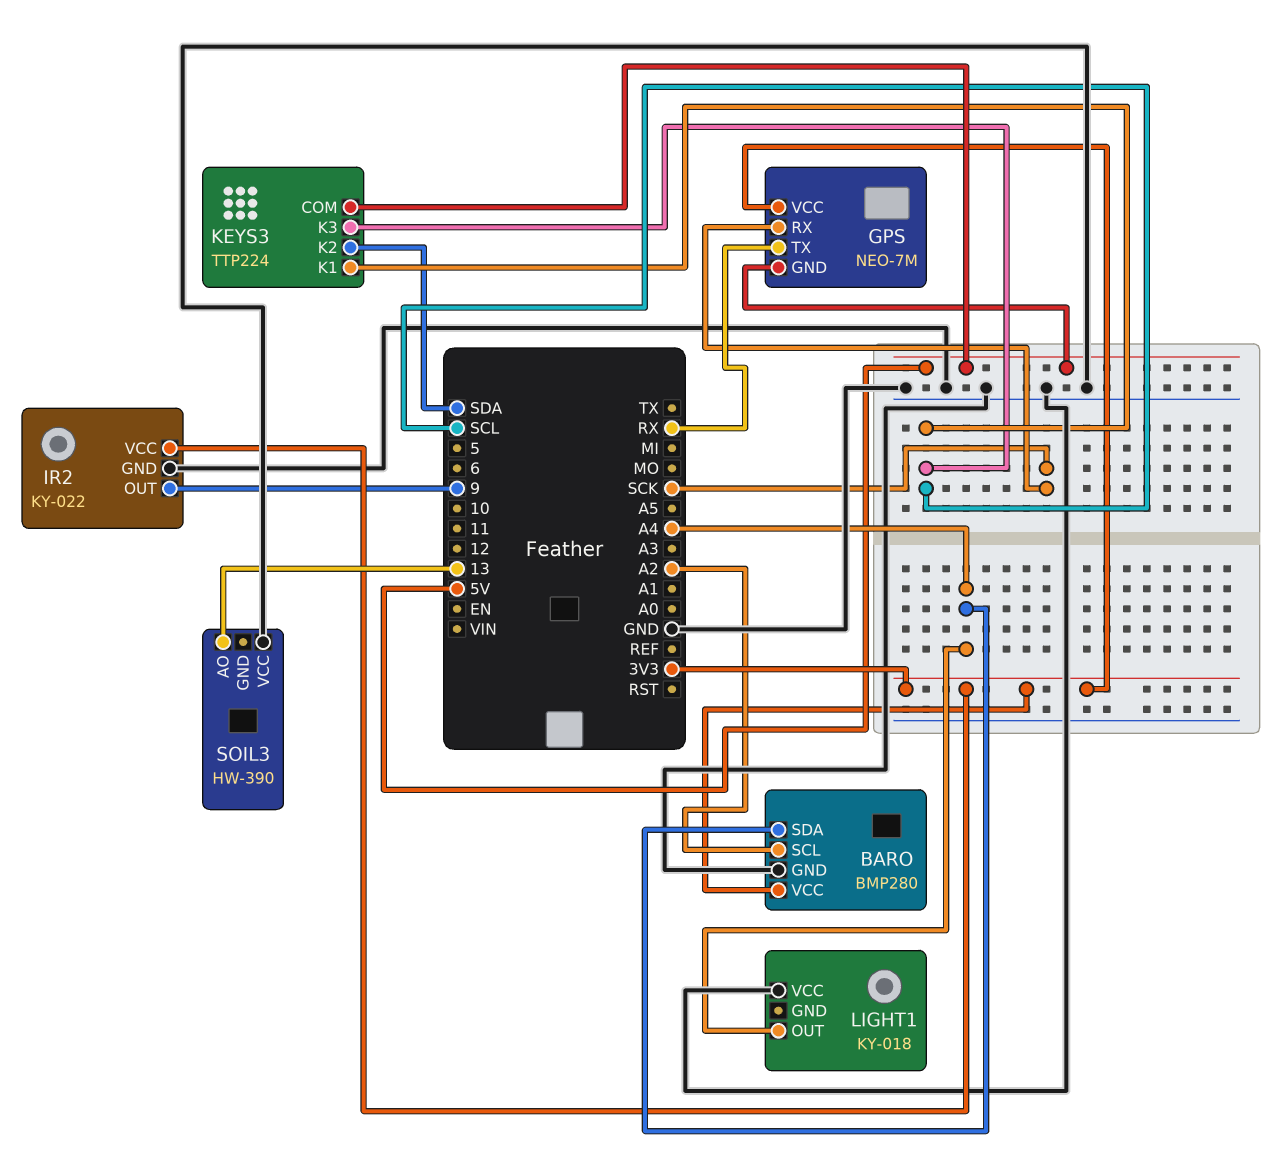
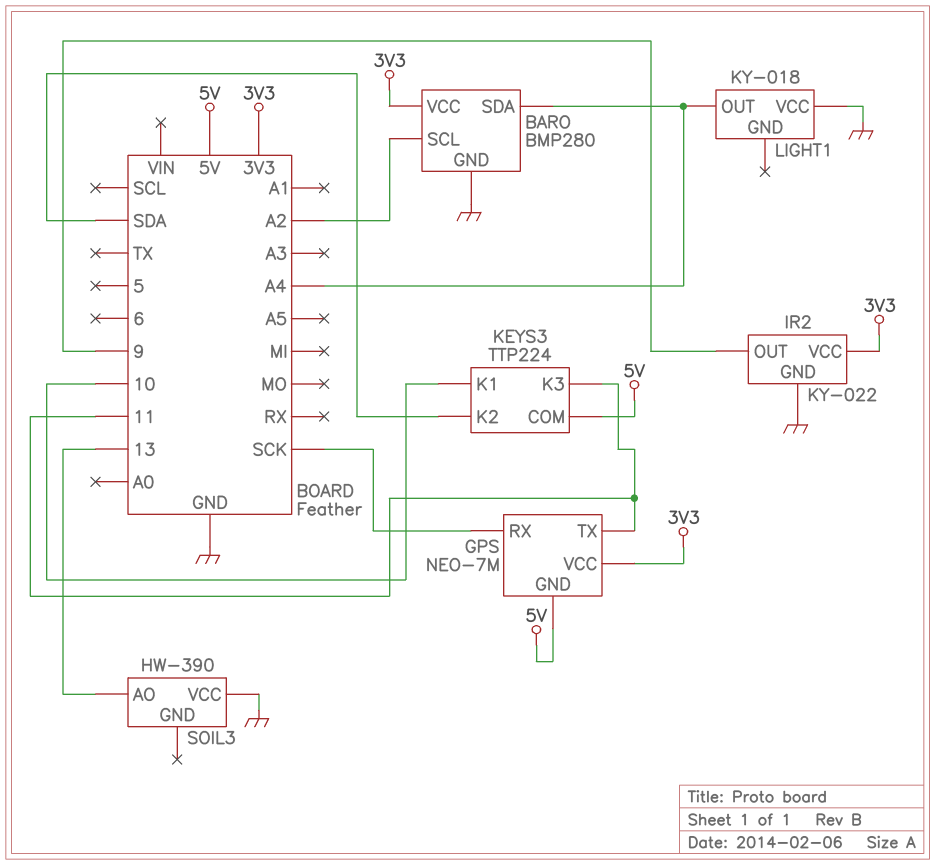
GPS pin TX: RX -> 11
KEYS3 pin K1: SCL -> 10
KEYS3 pin K3: SCL -> 11

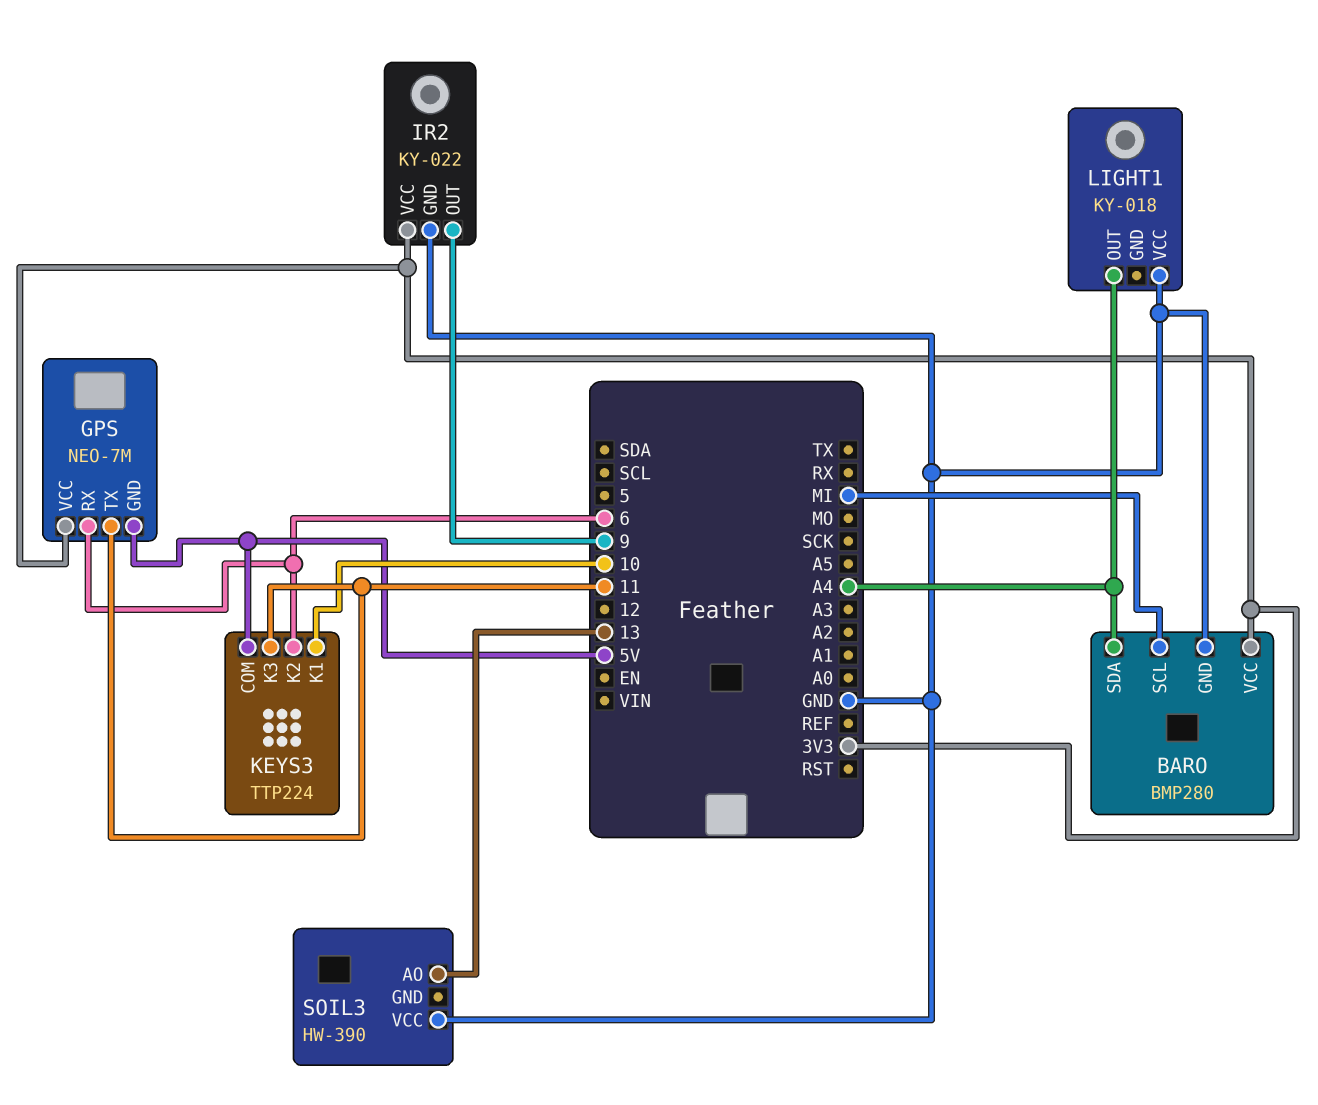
BARO pin SCL: A2 -> MI
GPS pin RX: SCK -> 6
KEYS3 pin K2: SDA -> 6

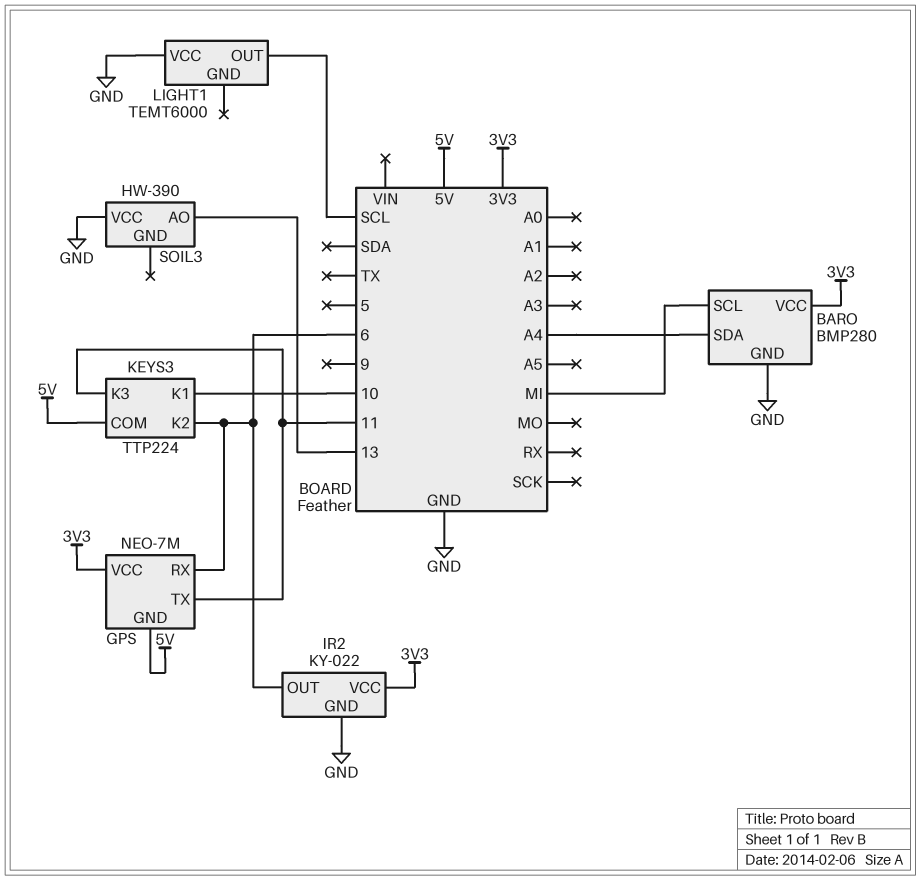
IR2 pin OUT: 9 -> 6
LIGHT1: KY-018 -> TEMT6000
LIGHT1 pin OUT: A4 -> SCL

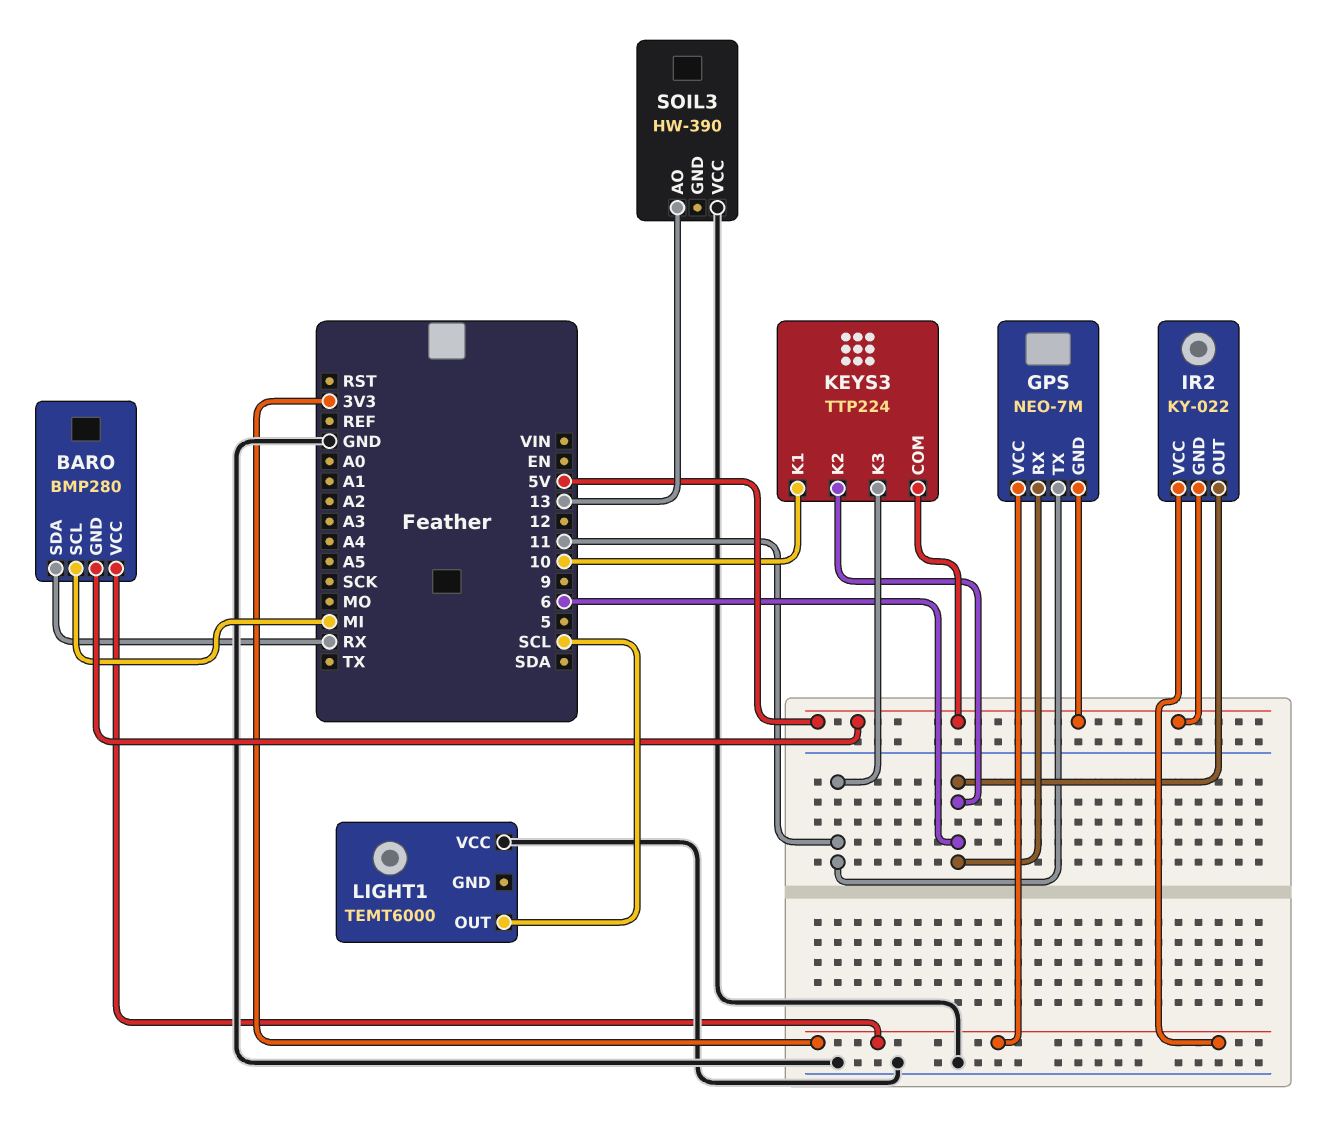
BARO pin GND: GND -> 5V
BARO pin SDA: A4 -> RX
IR2 pin GND: GND -> 5V

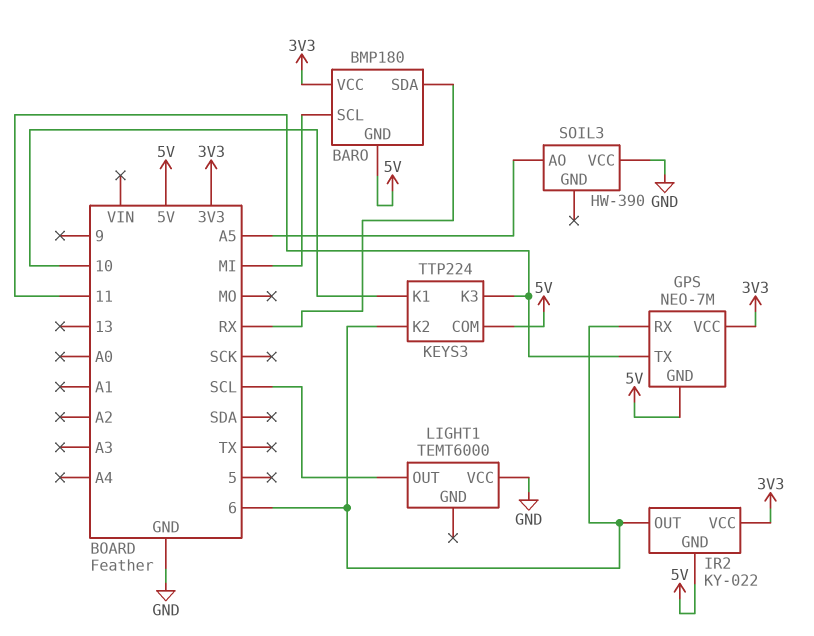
BARO: BMP280 -> BMP180
SOIL3 pin AO: 13 -> A5

